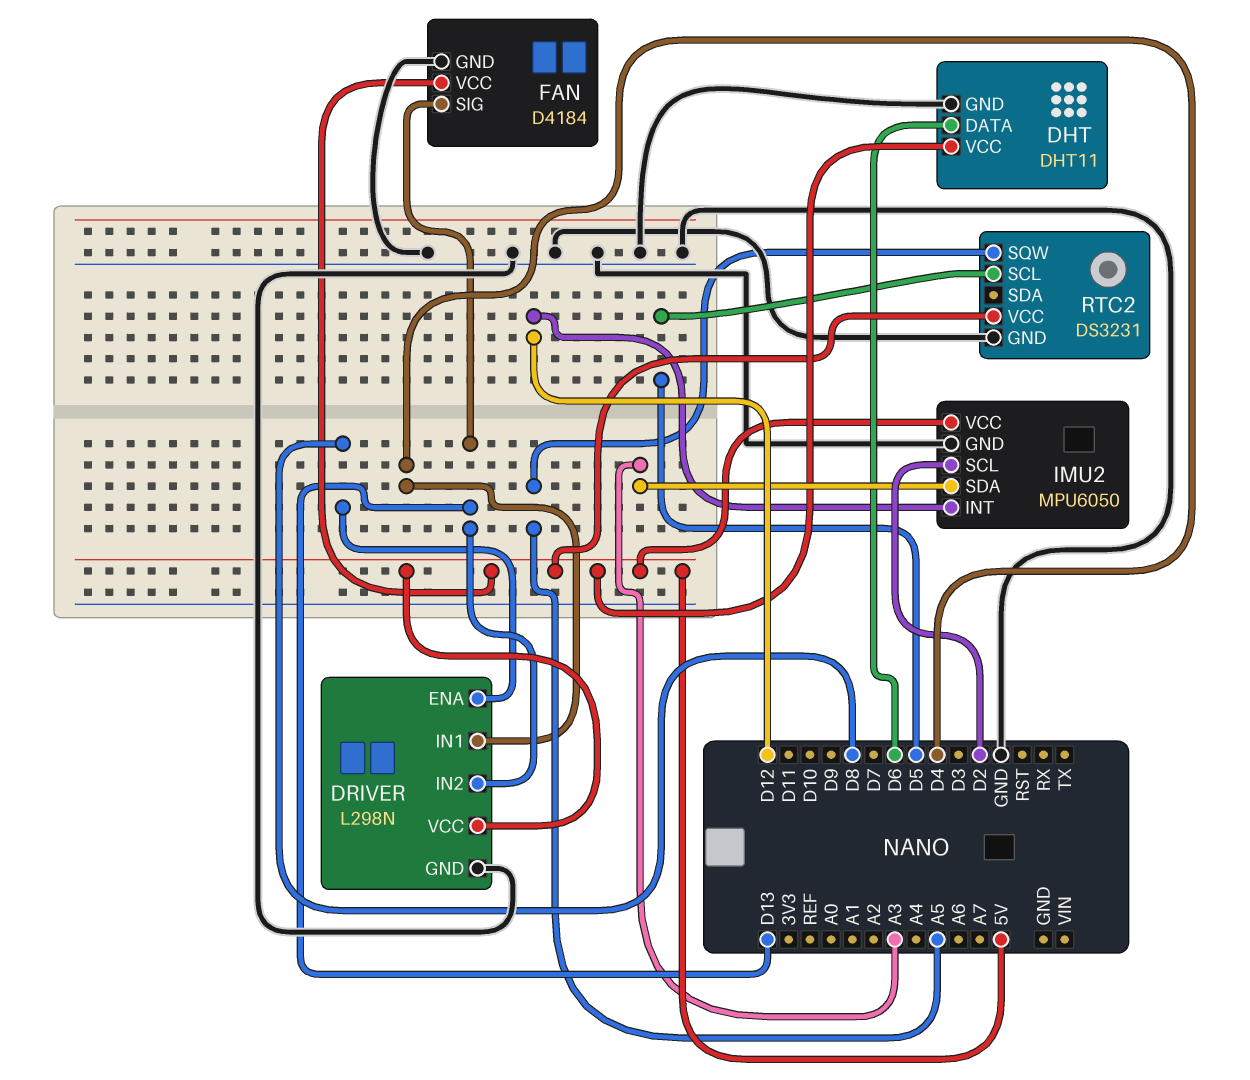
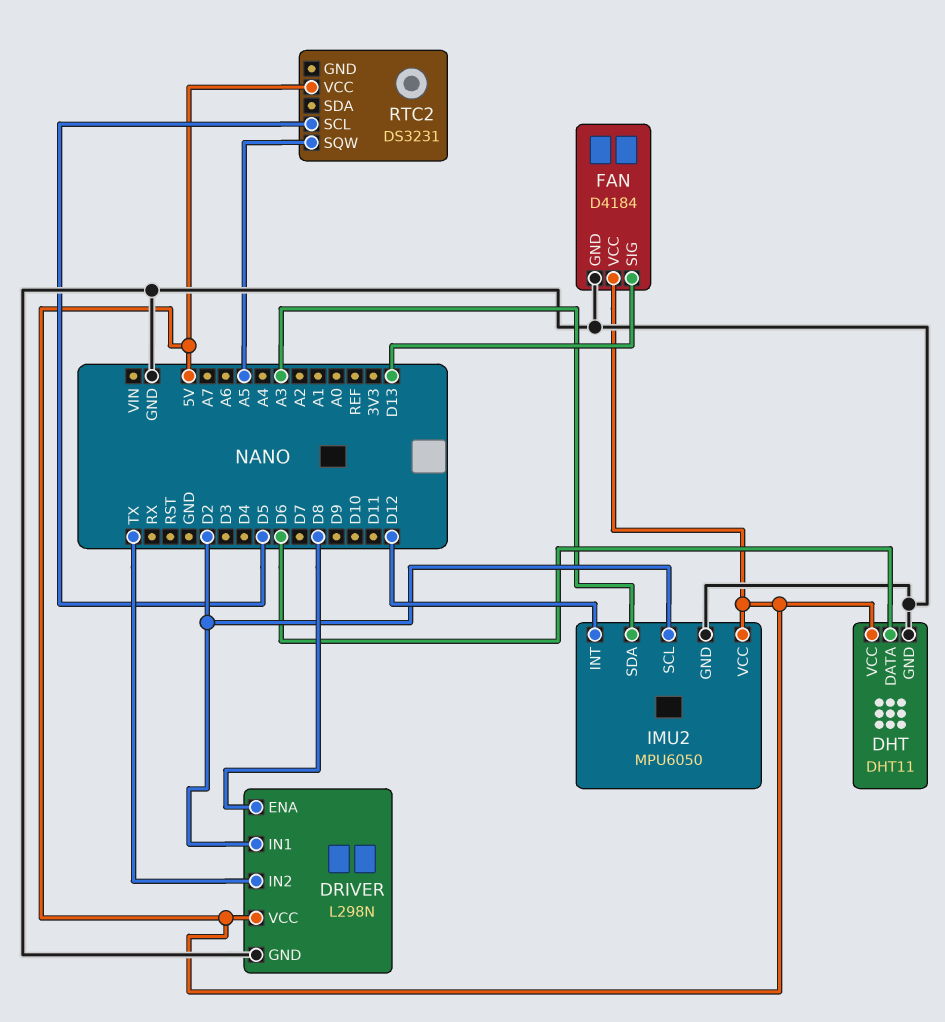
DRIVER pin IN1: D4 -> D2
DRIVER pin IN2: D13 -> TX
RTC2 pin GND: GND -> none

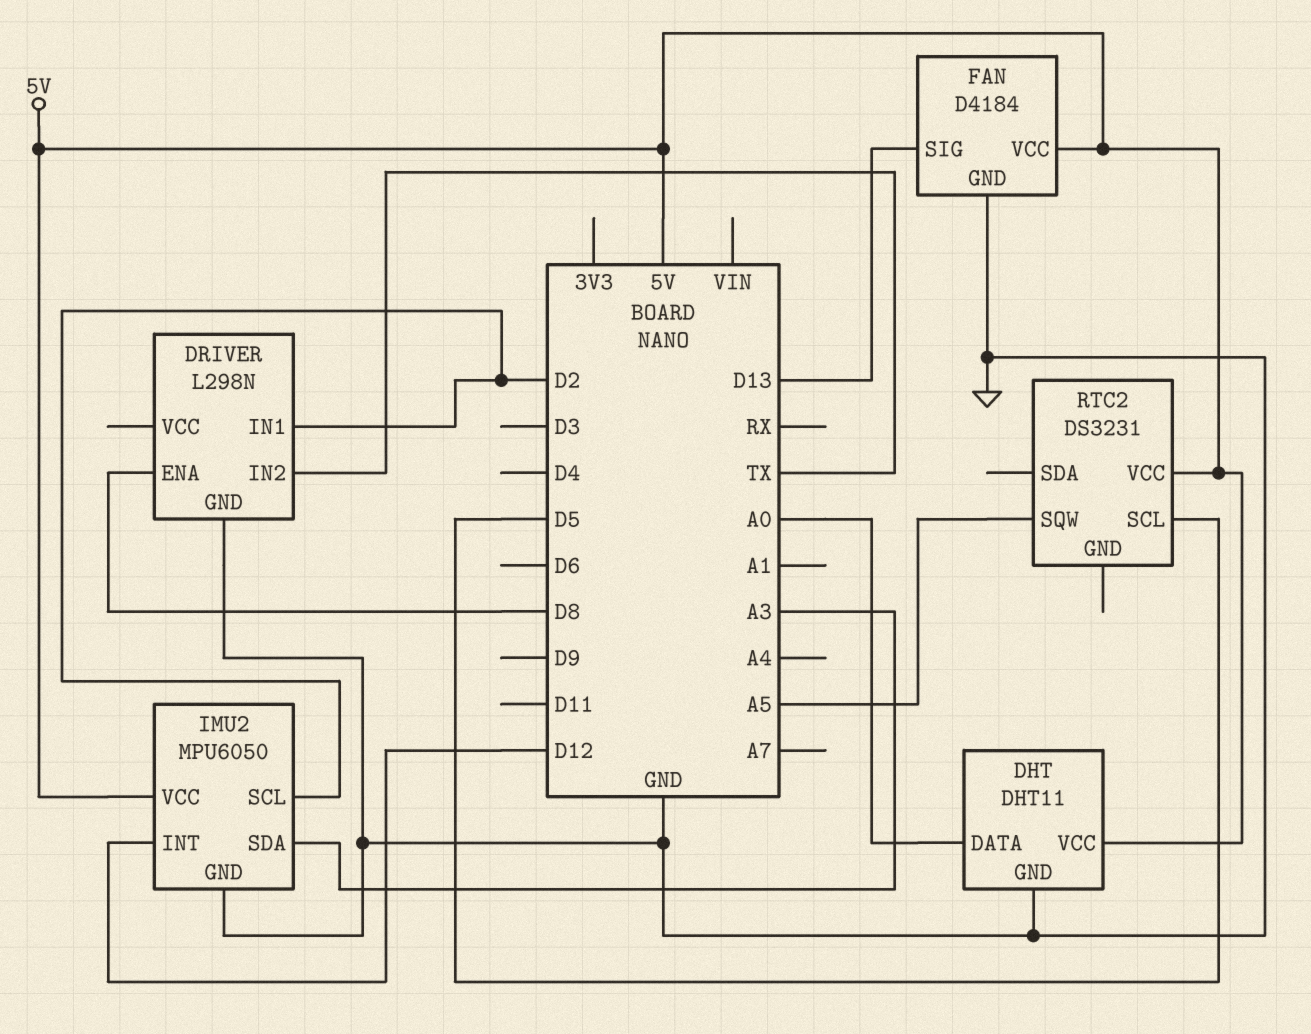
DHT pin DATA: D6 -> A0
DRIVER pin VCC: 5V -> none

